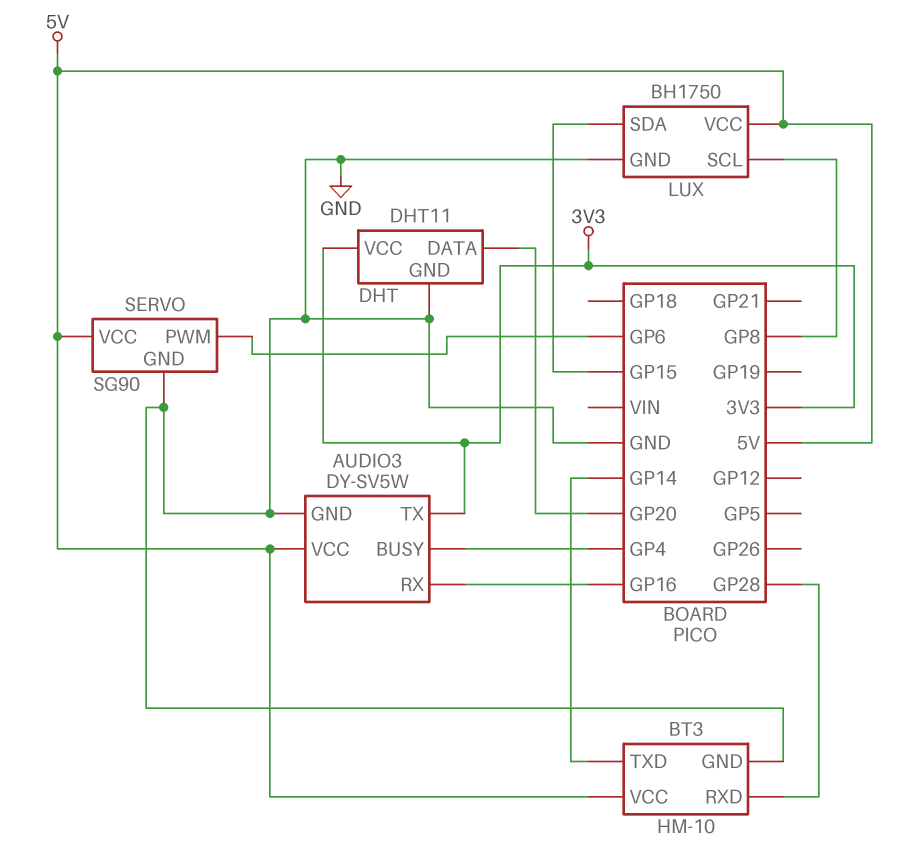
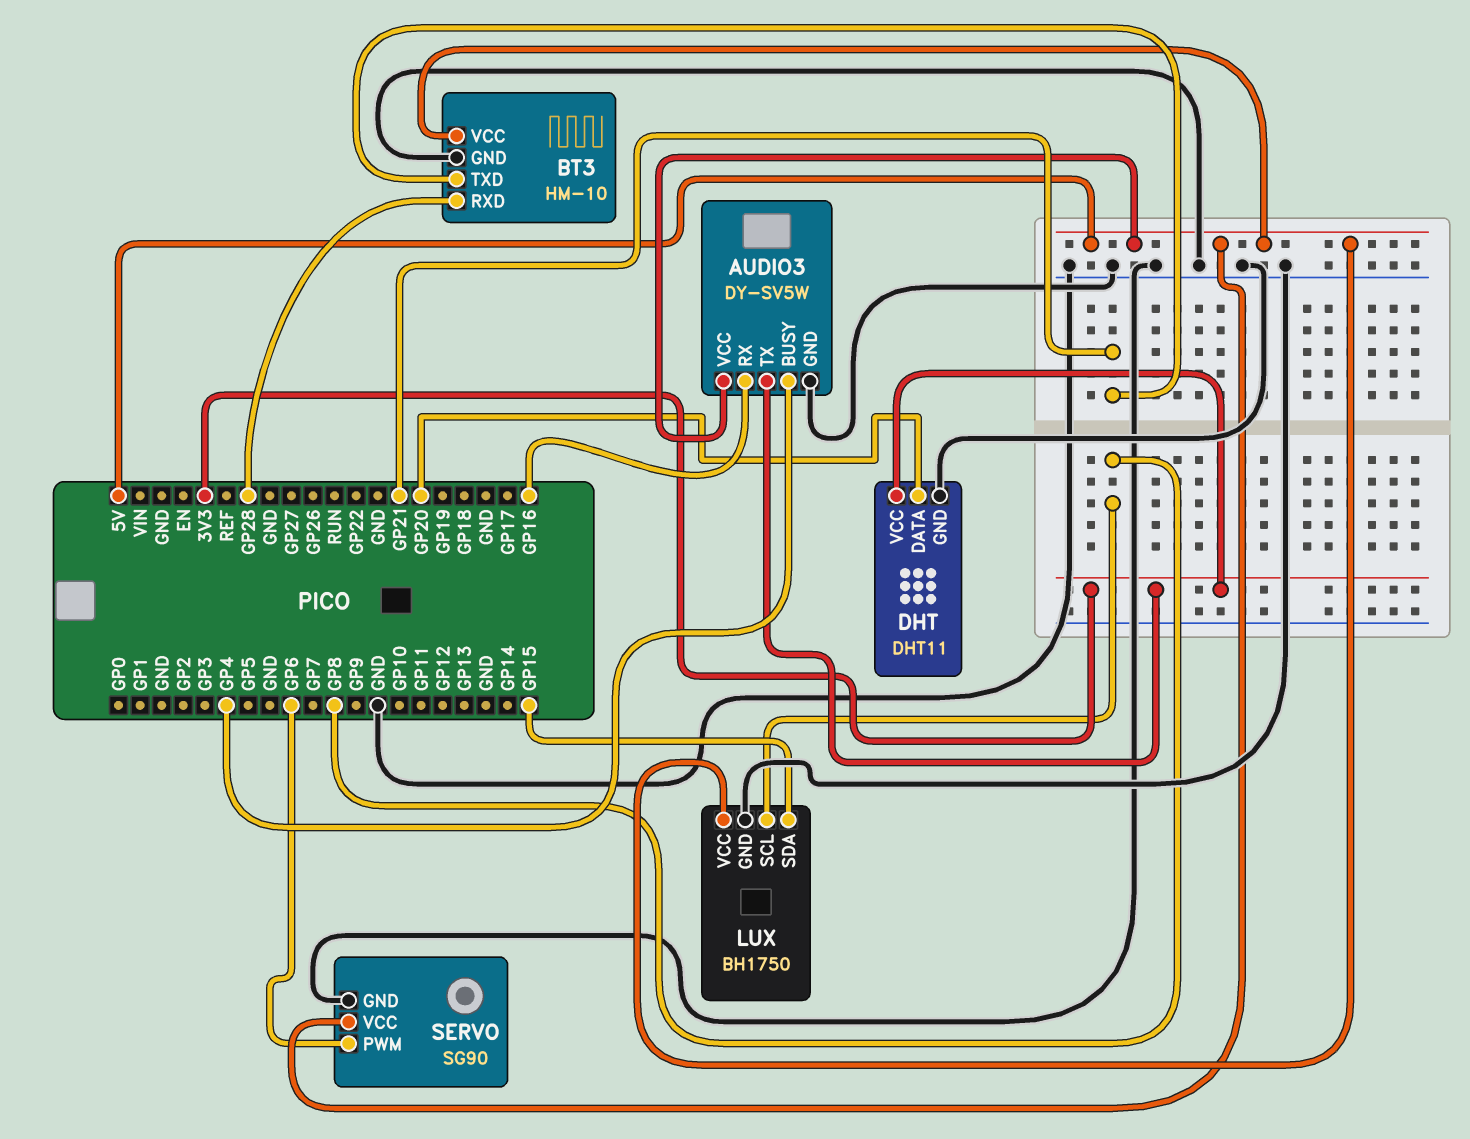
BT3 pin TXD: GP14 -> GP21

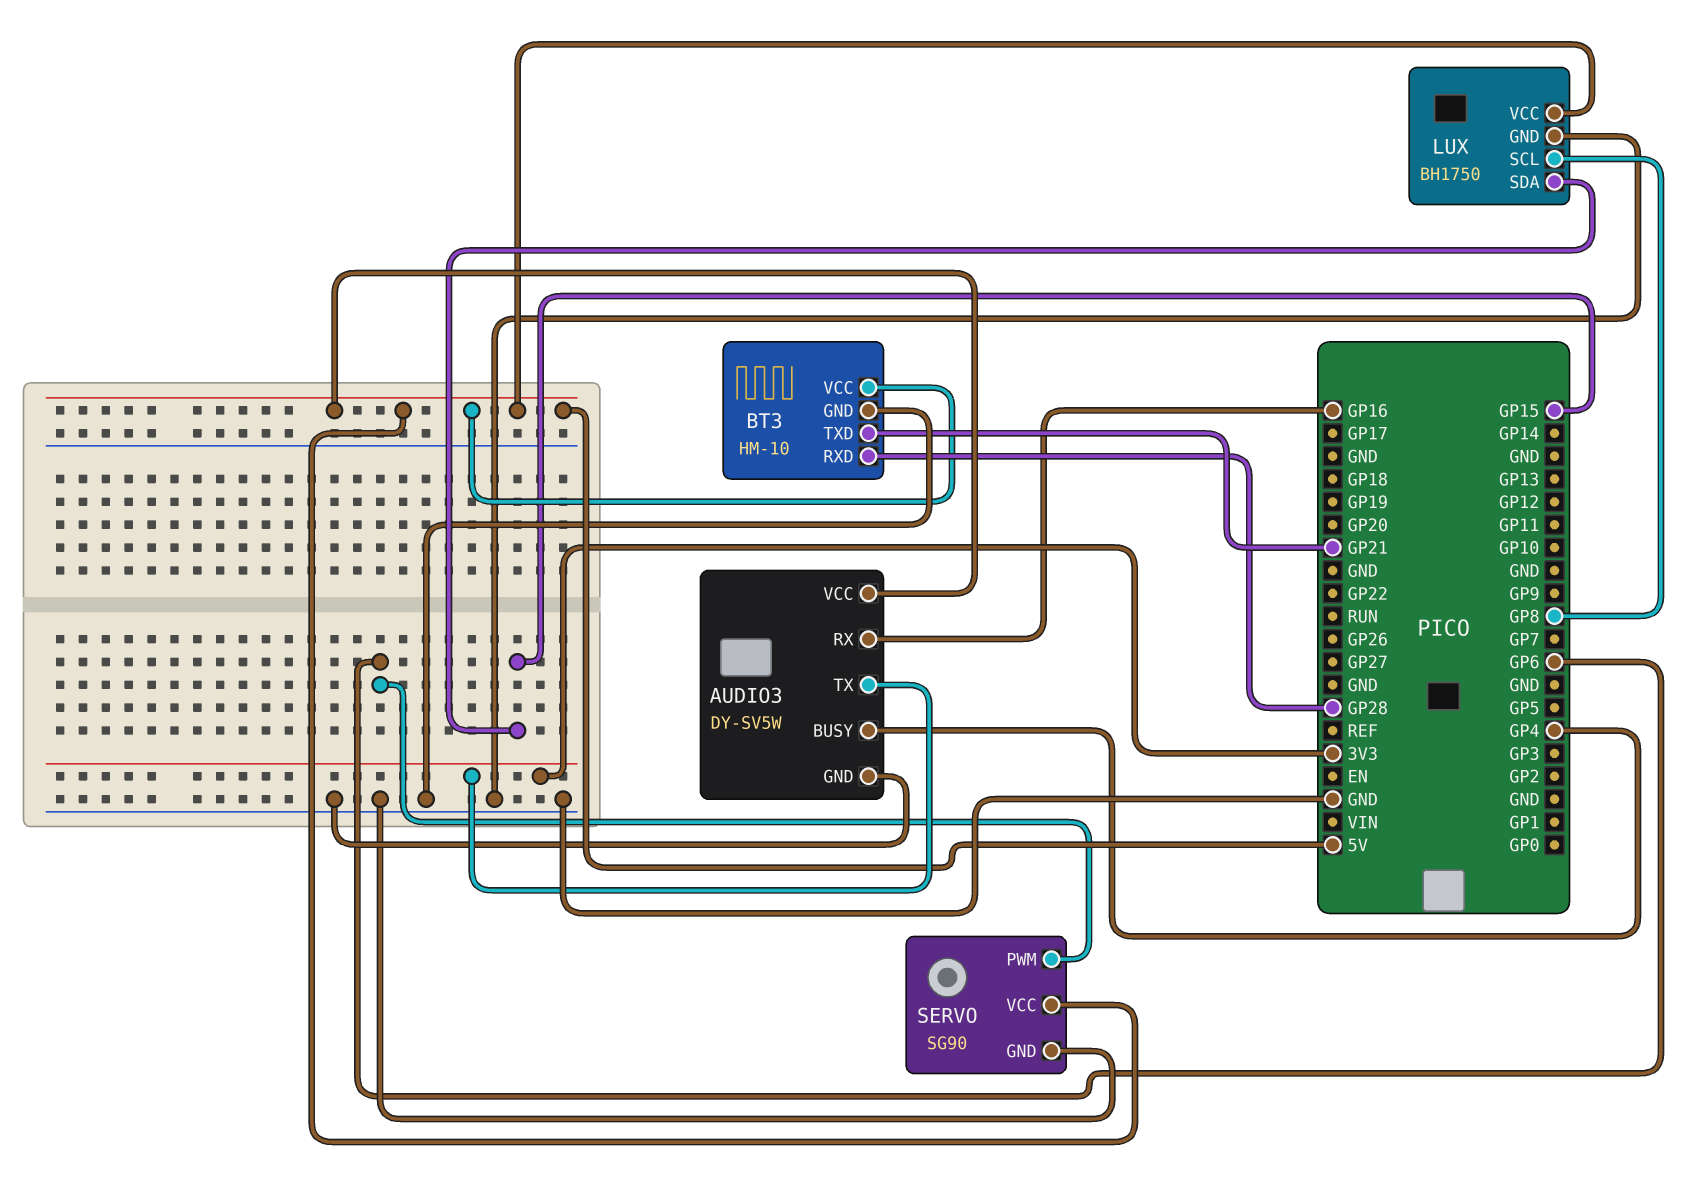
DHT: DHT11 -> none
DHT pin DATA: GP20 -> none
DHT pin GND: GND -> none
DHT pin VCC: 3V3 -> none

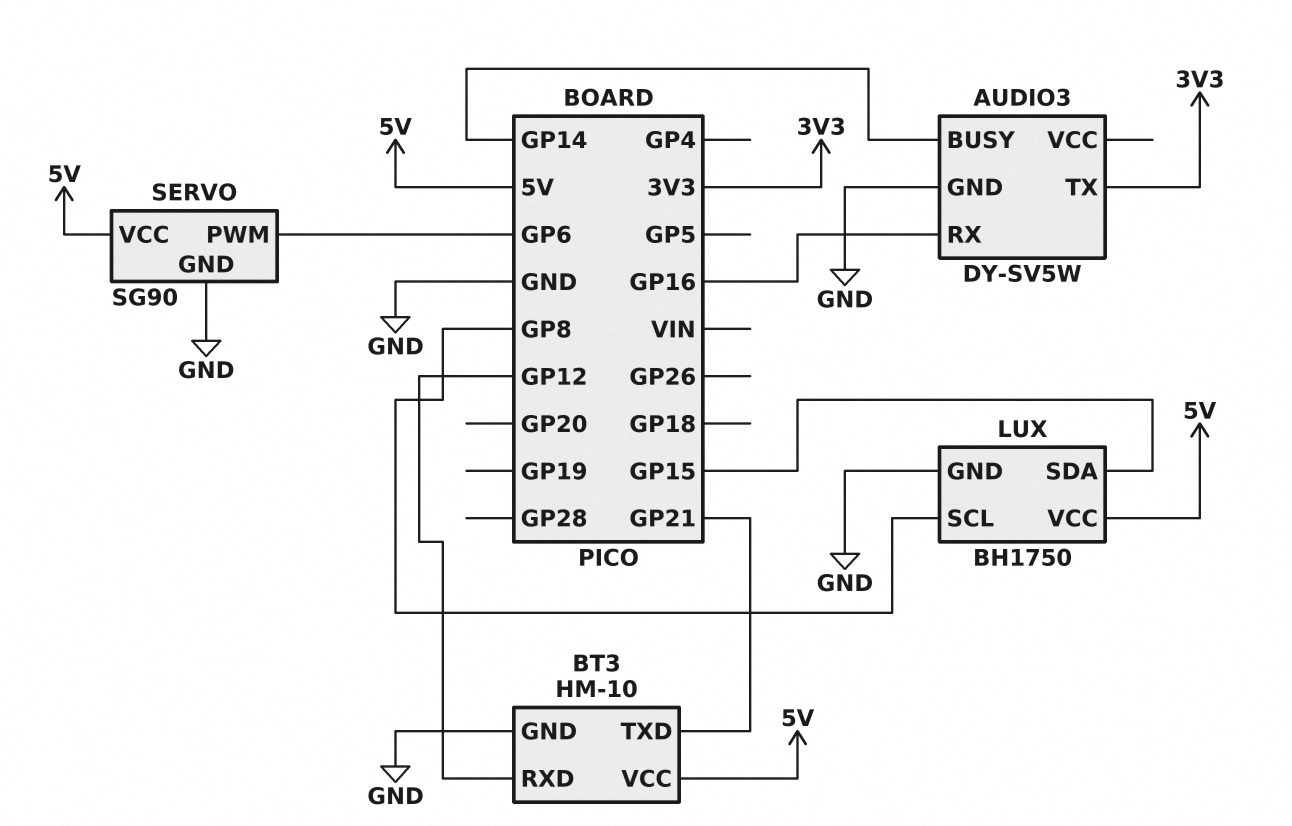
AUDIO3 pin BUSY: GP4 -> GP14
AUDIO3 pin VCC: 5V -> none
BT3 pin RXD: GP28 -> GP12

